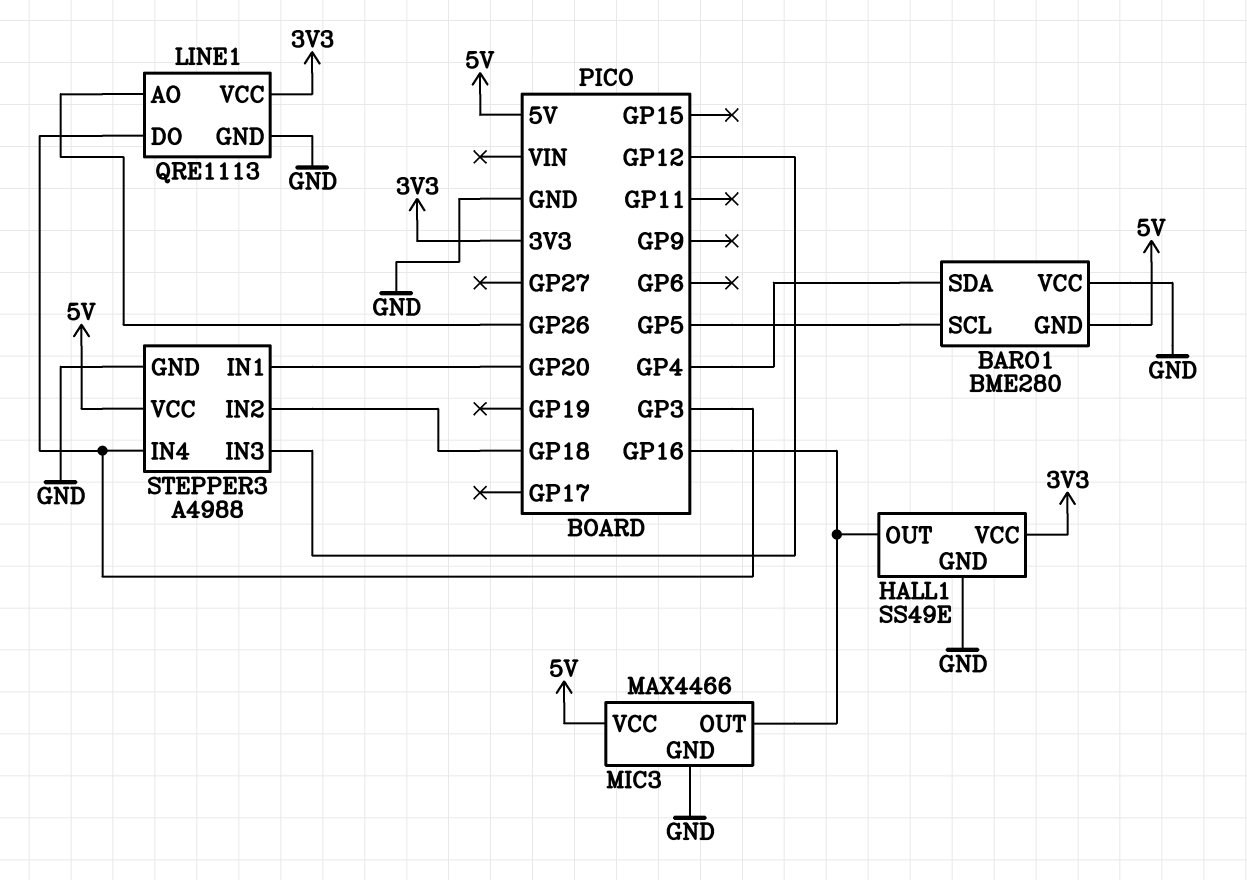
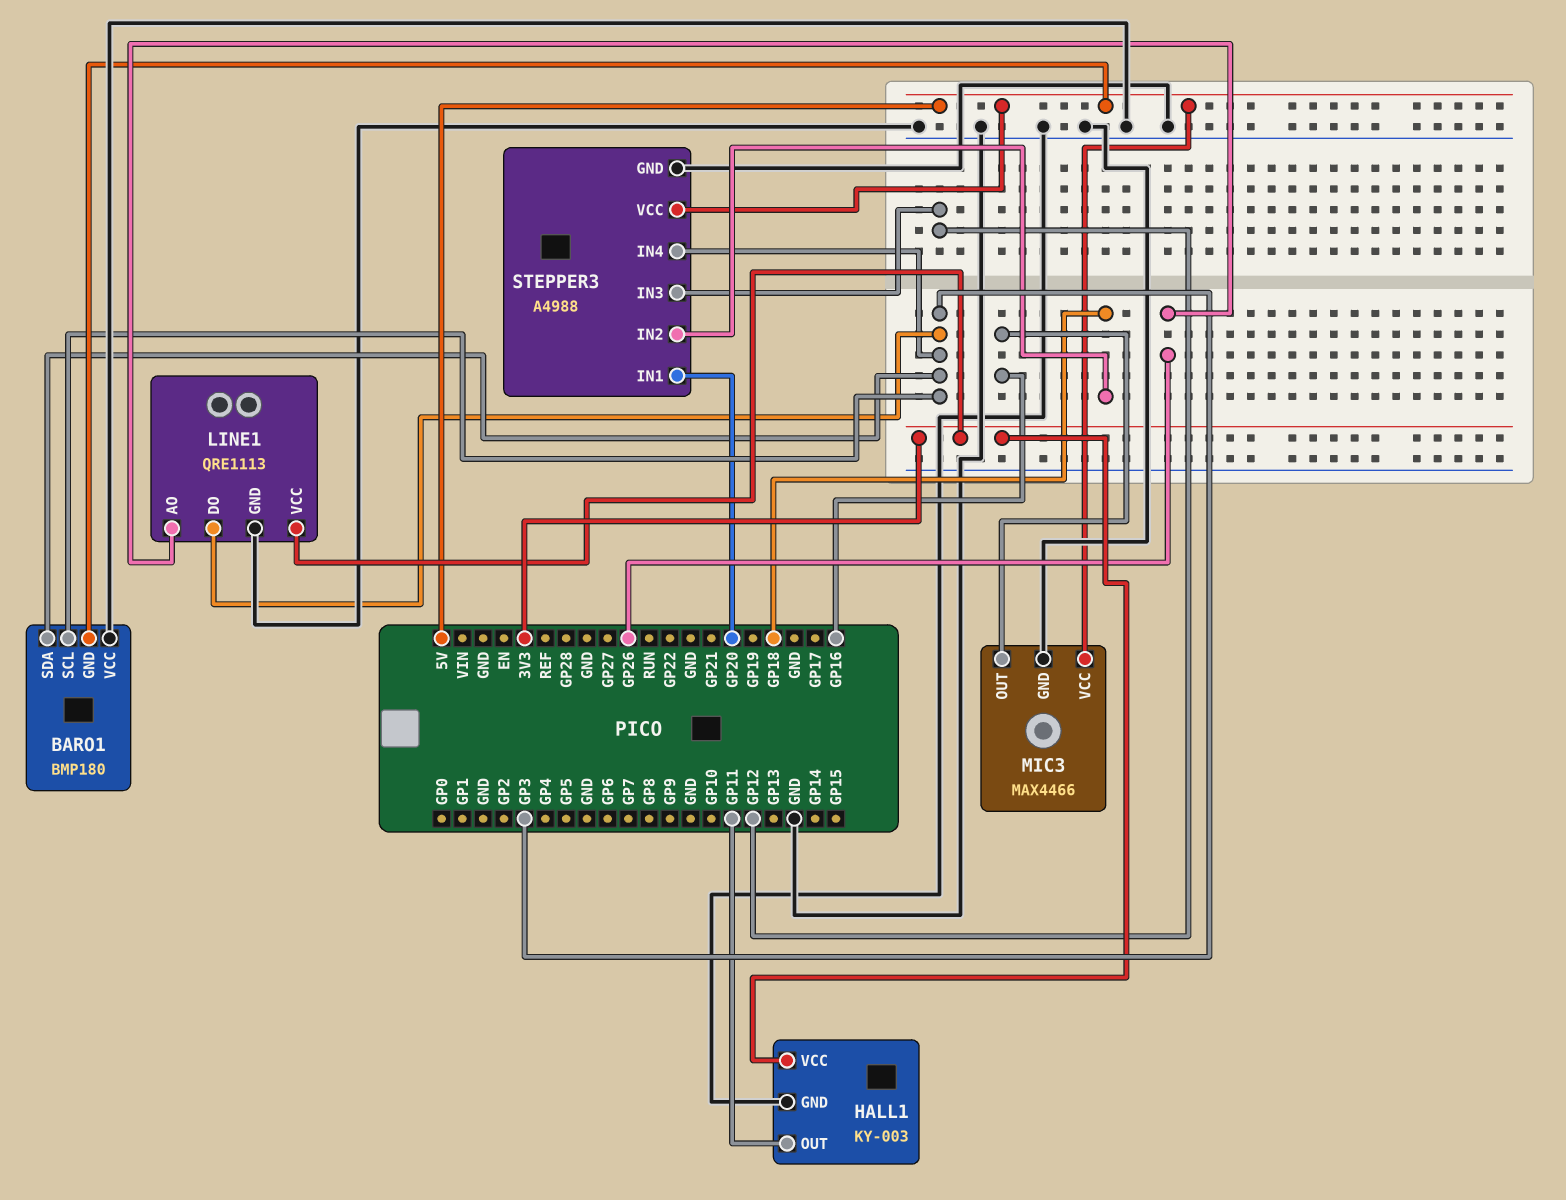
BARO1: BME280 -> BMP180
BARO1 pin SCL: GP5 -> GP3
BARO1 pin SDA: GP4 -> GP3
HALL1: SS49E -> KY-003
HALL1 pin OUT: GP16 -> GP11

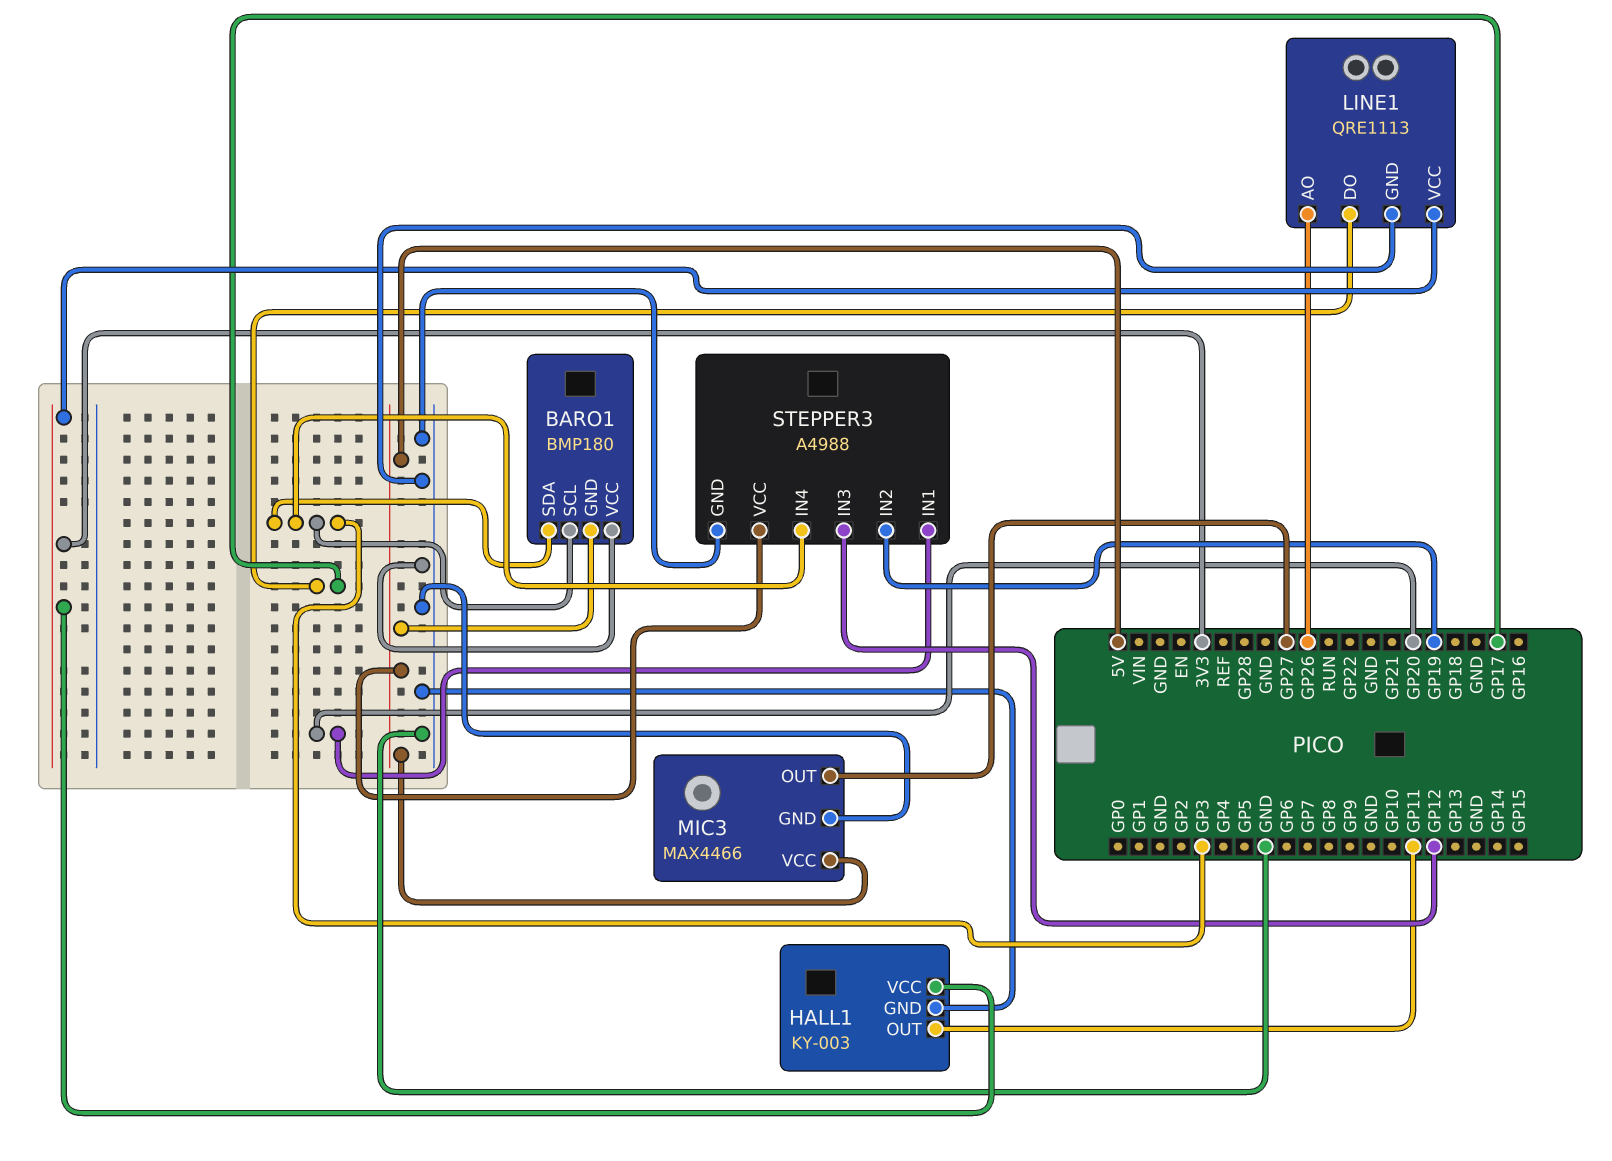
LINE1 pin DO: GP3 -> GP17
MIC3 pin OUT: GP16 -> GP27
STEPPER3 pin IN2: GP18 -> GP19

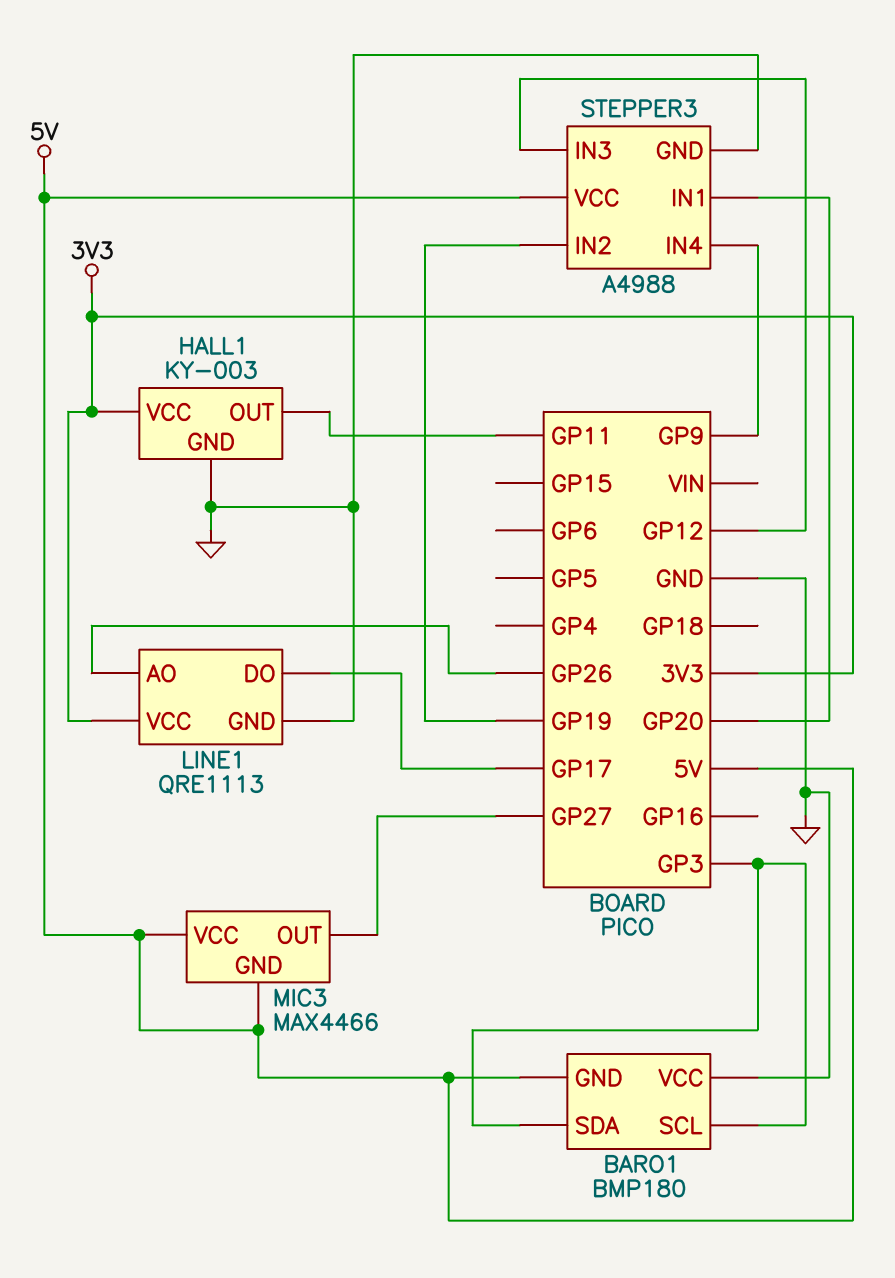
MIC3 pin GND: GND -> 5V
STEPPER3 pin IN4: GP3 -> GP9

